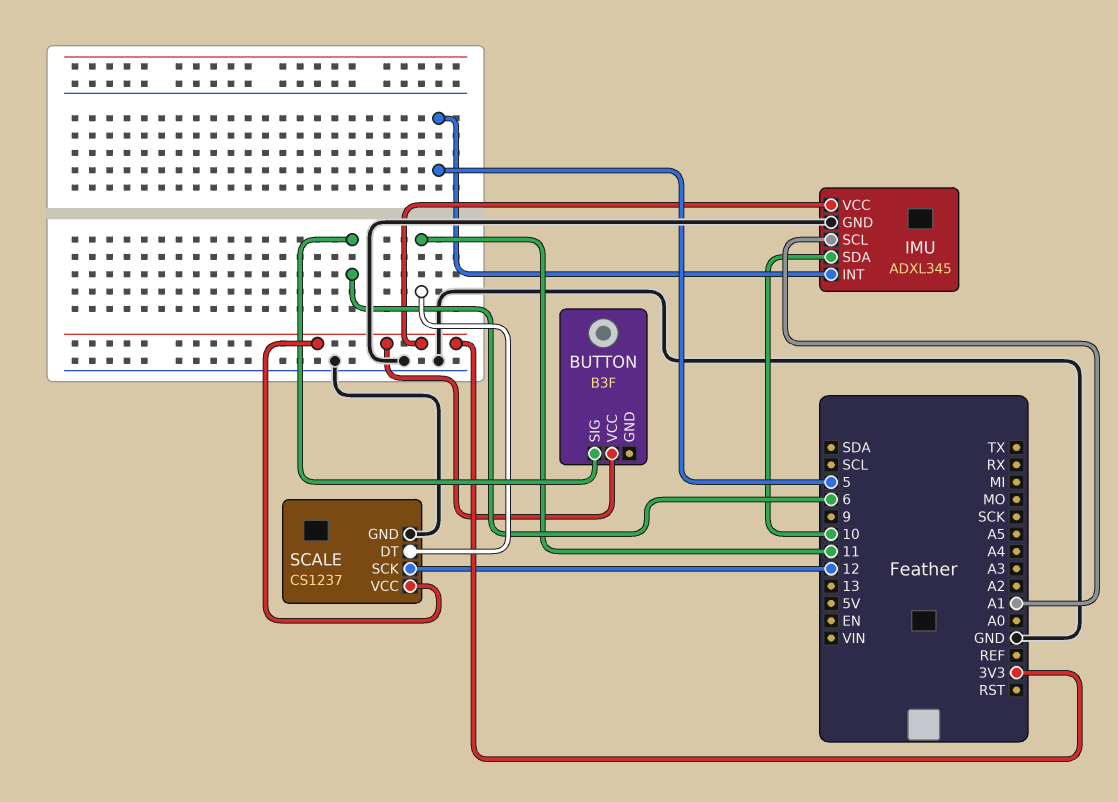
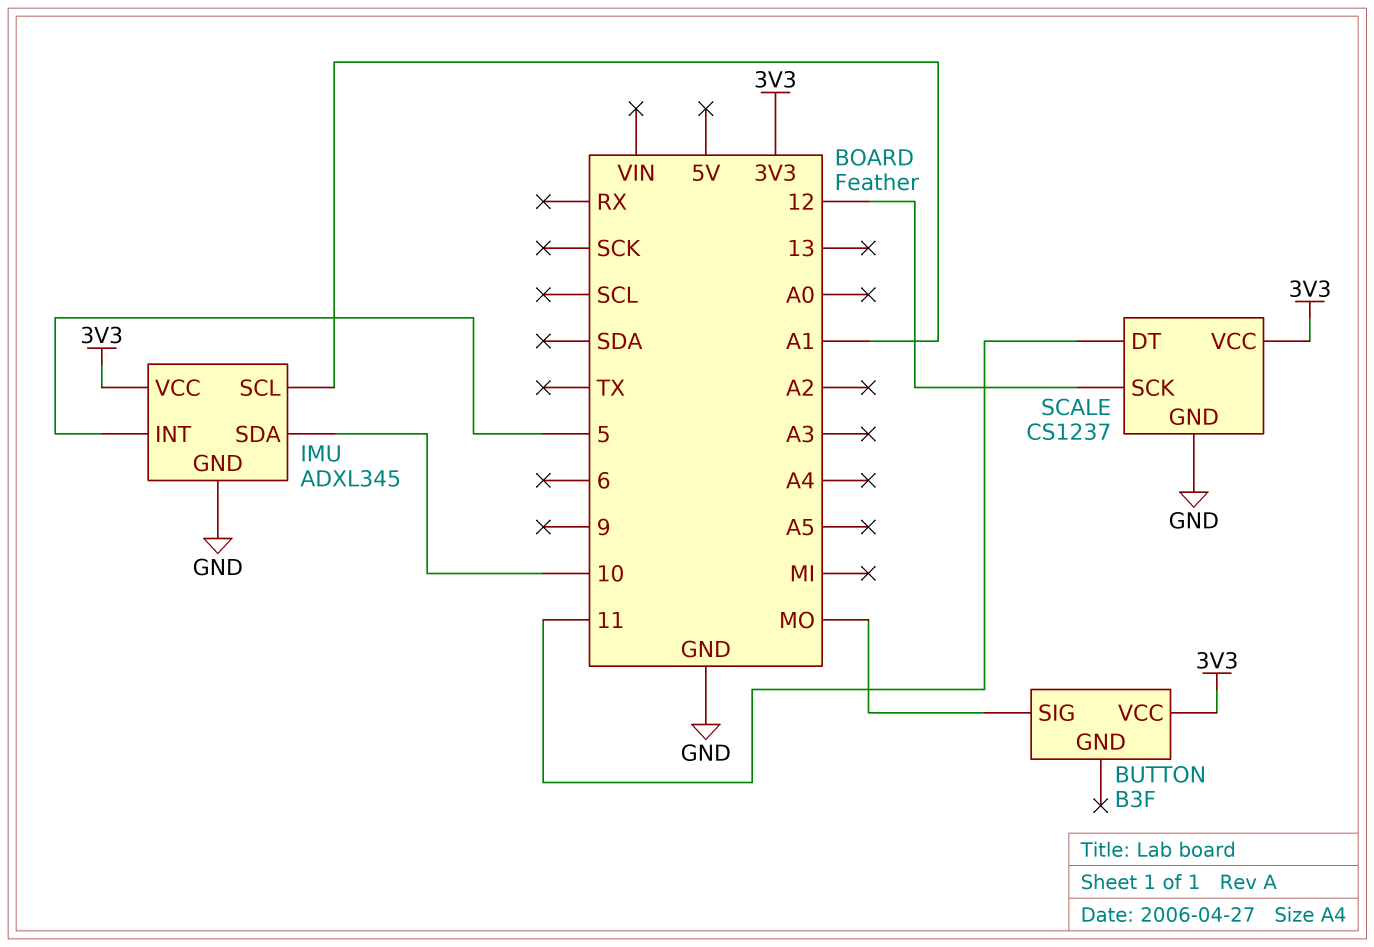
BUTTON pin SIG: 6 -> MO

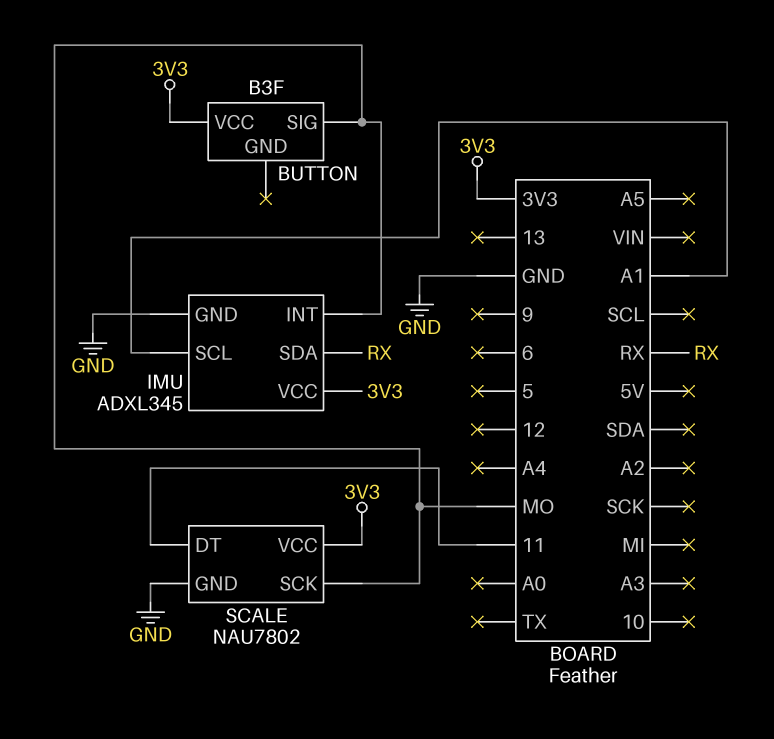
IMU pin INT: 5 -> MO
IMU pin SDA: 10 -> RX
SCALE: CS1237 -> NAU7802
SCALE pin SCK: 12 -> MO

